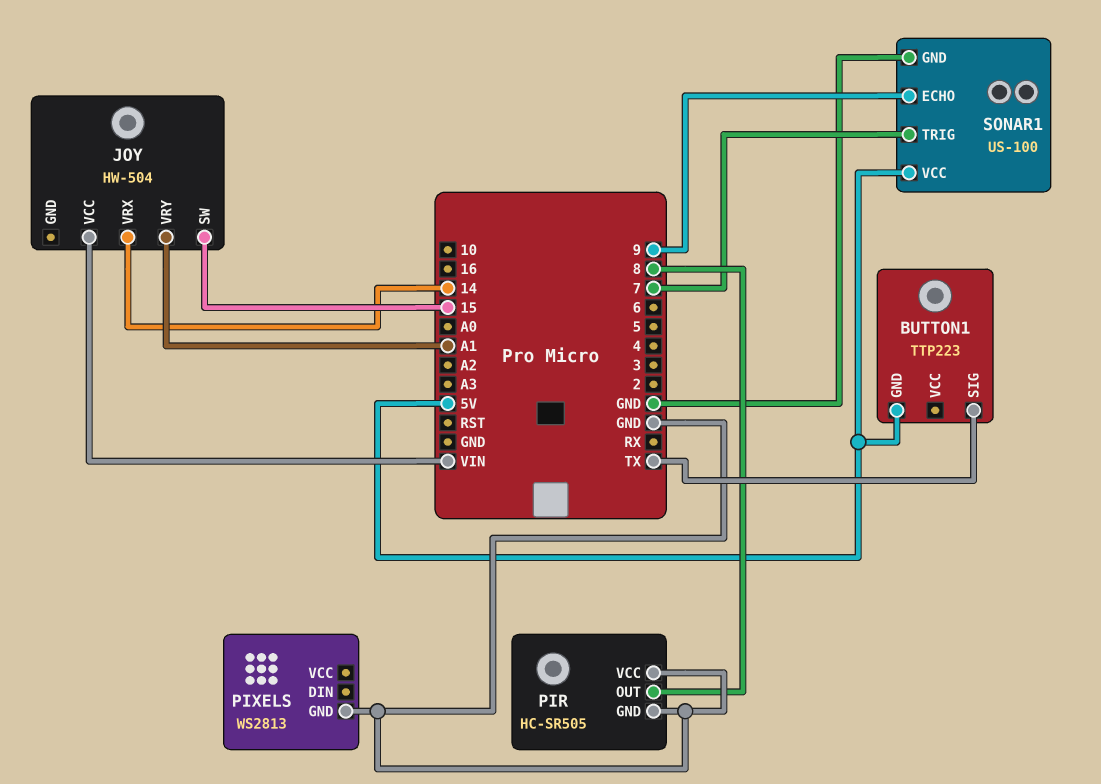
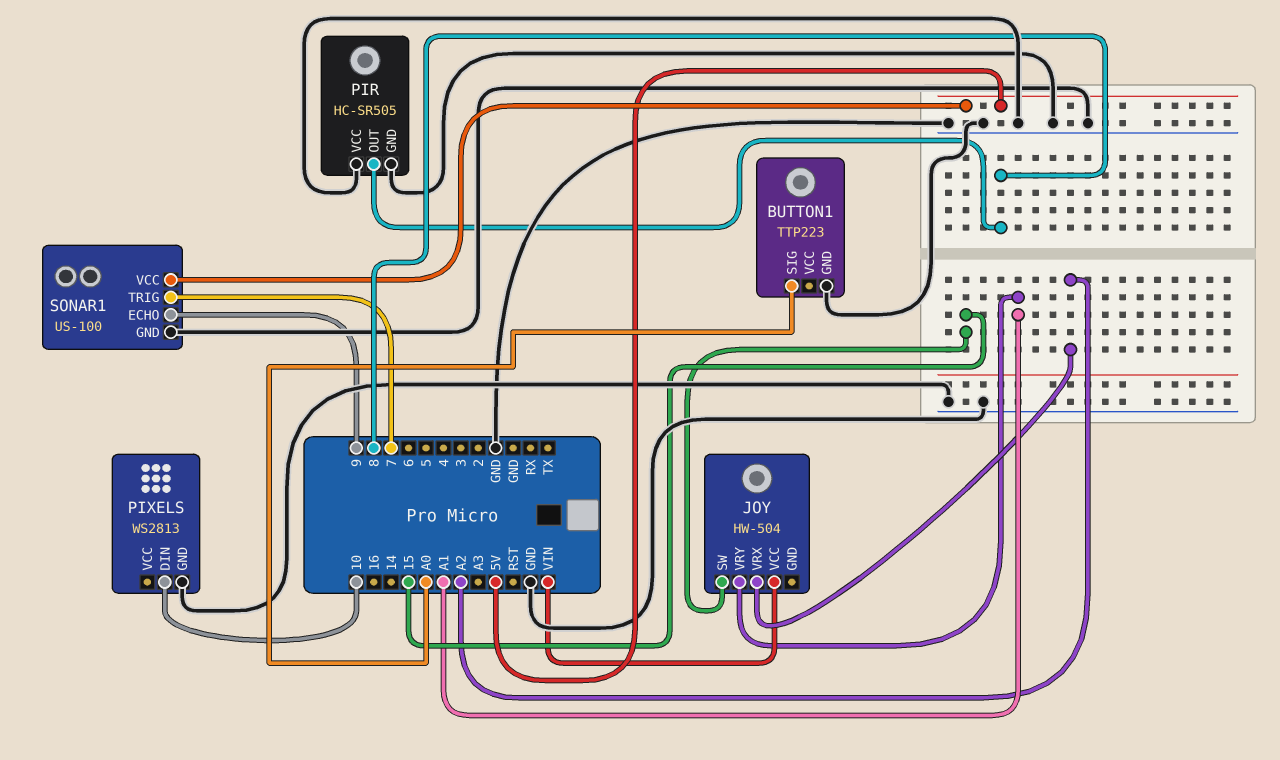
BUTTON1 pin GND: 5V -> GND
BUTTON1 pin SIG: TX -> A0
JOY pin VRX: 14 -> A2
PIXELS pin DIN: none -> 10

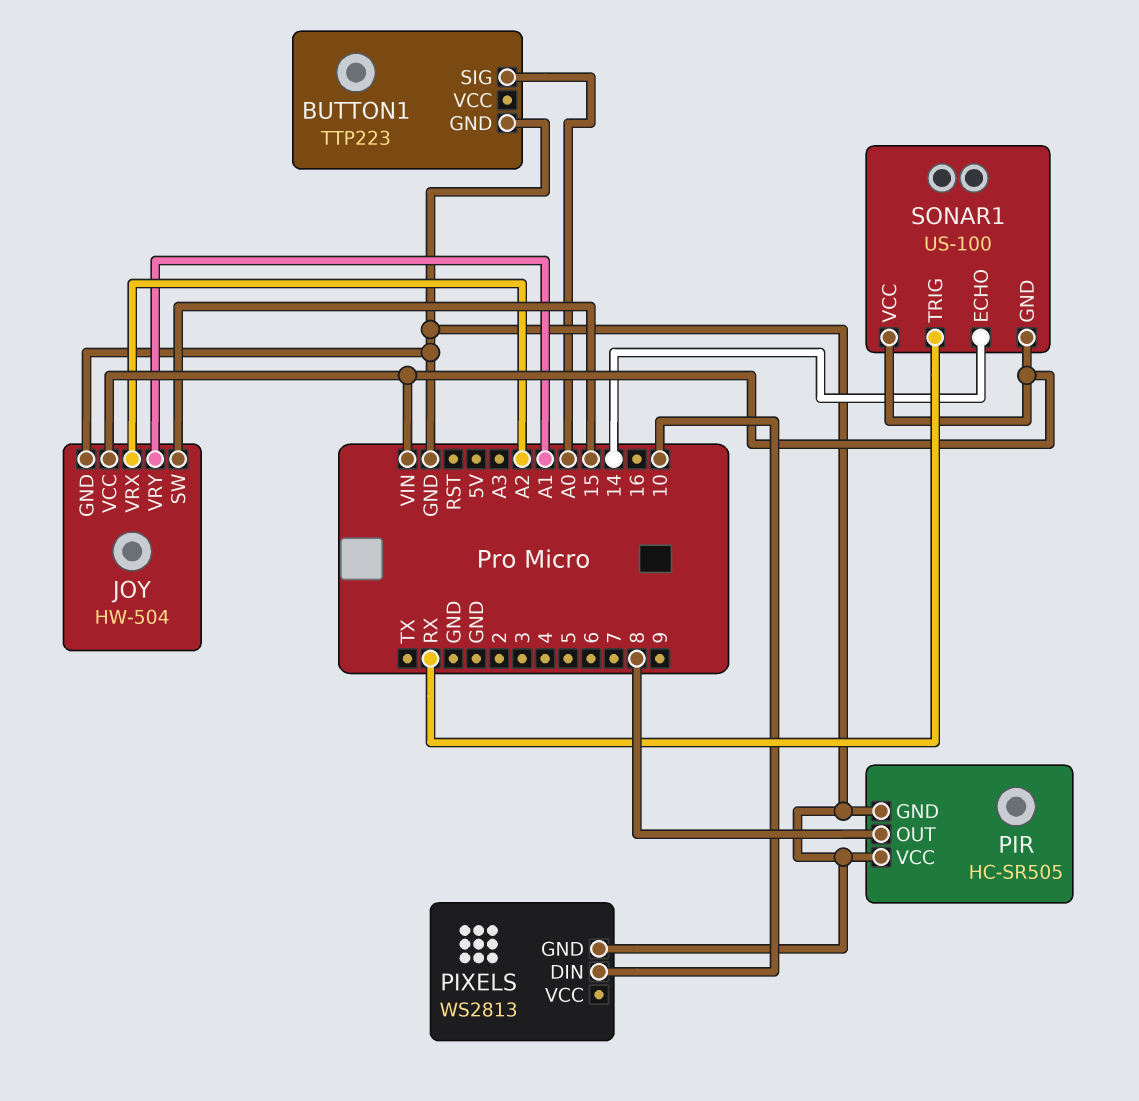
JOY pin GND: none -> GND
SONAR1 pin ECHO: 9 -> 14
SONAR1 pin GND: GND -> VIN
SONAR1 pin TRIG: 7 -> RX
SONAR1 pin VCC: 5V -> VIN

